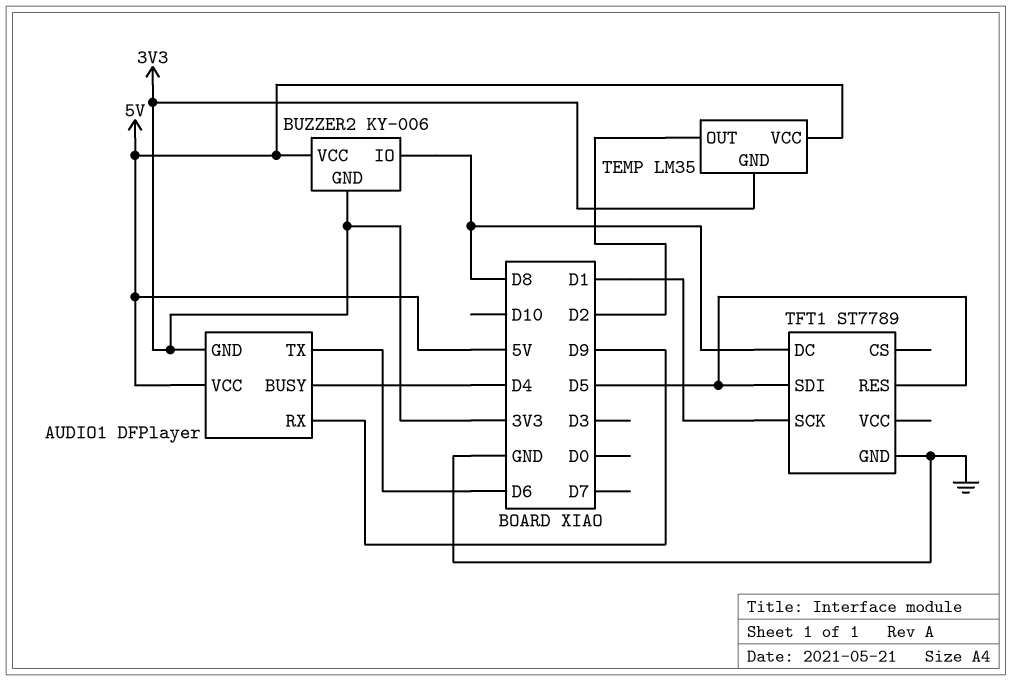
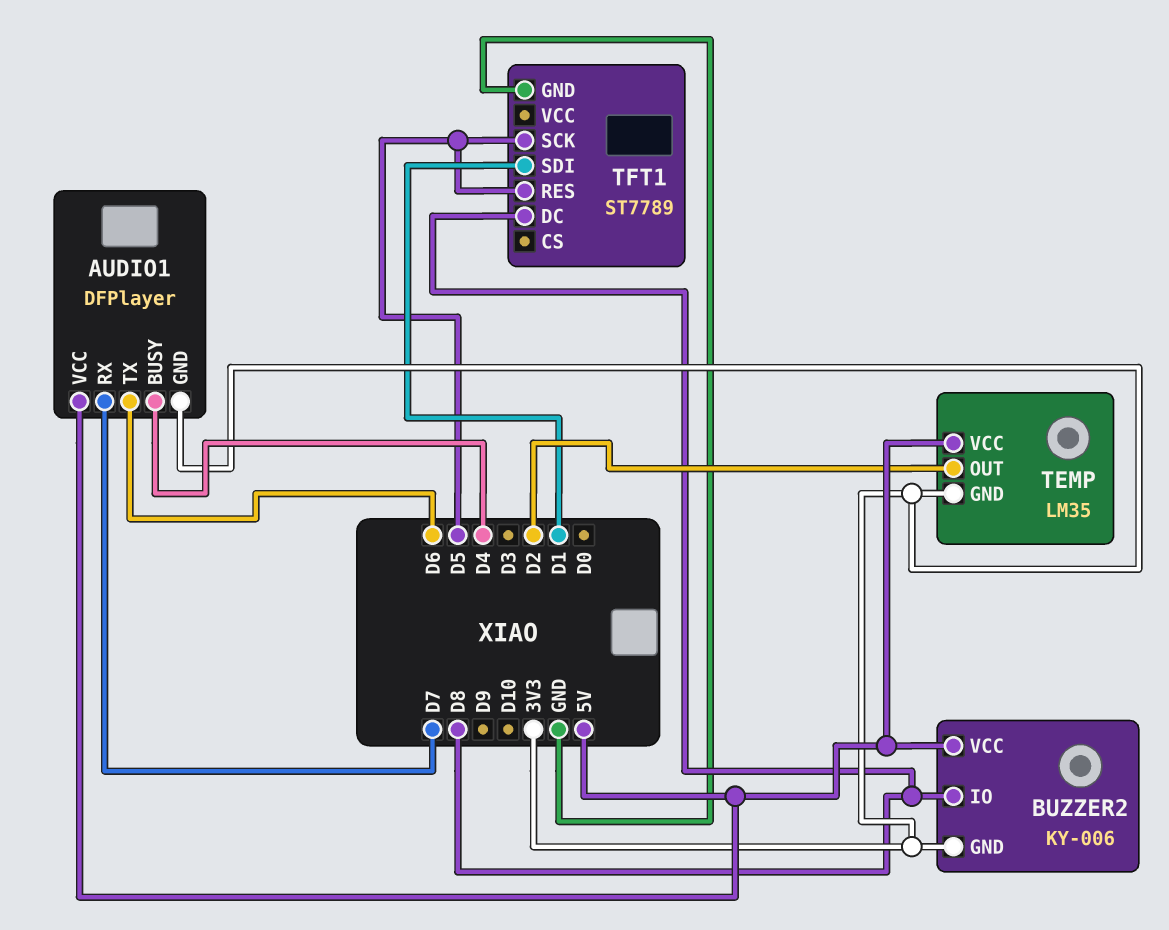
AUDIO1 pin RX: D9 -> D7
TFT1 pin SCK: D1 -> D5
TFT1 pin SDI: D5 -> D1

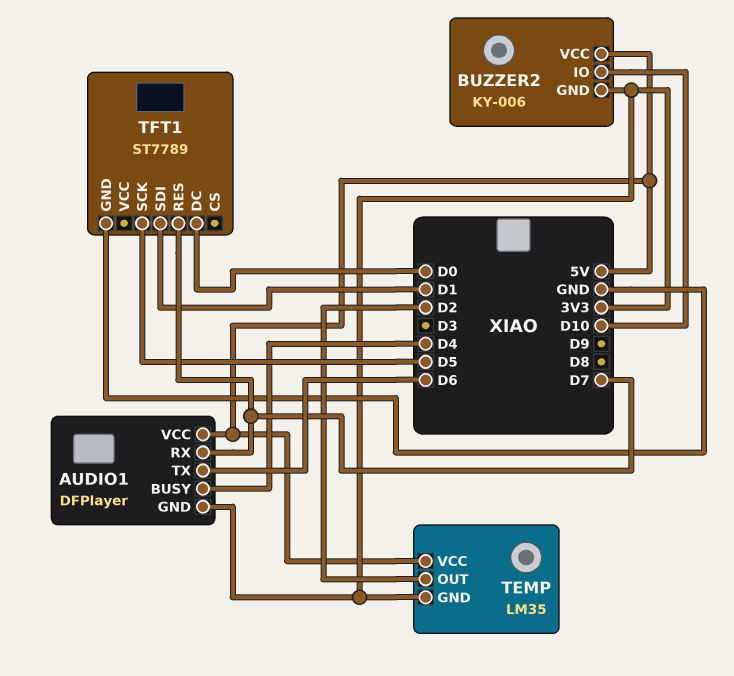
BUZZER2 pin IO: D8 -> D10
TFT1 pin DC: D8 -> D0
TFT1 pin RES: D5 -> D7

